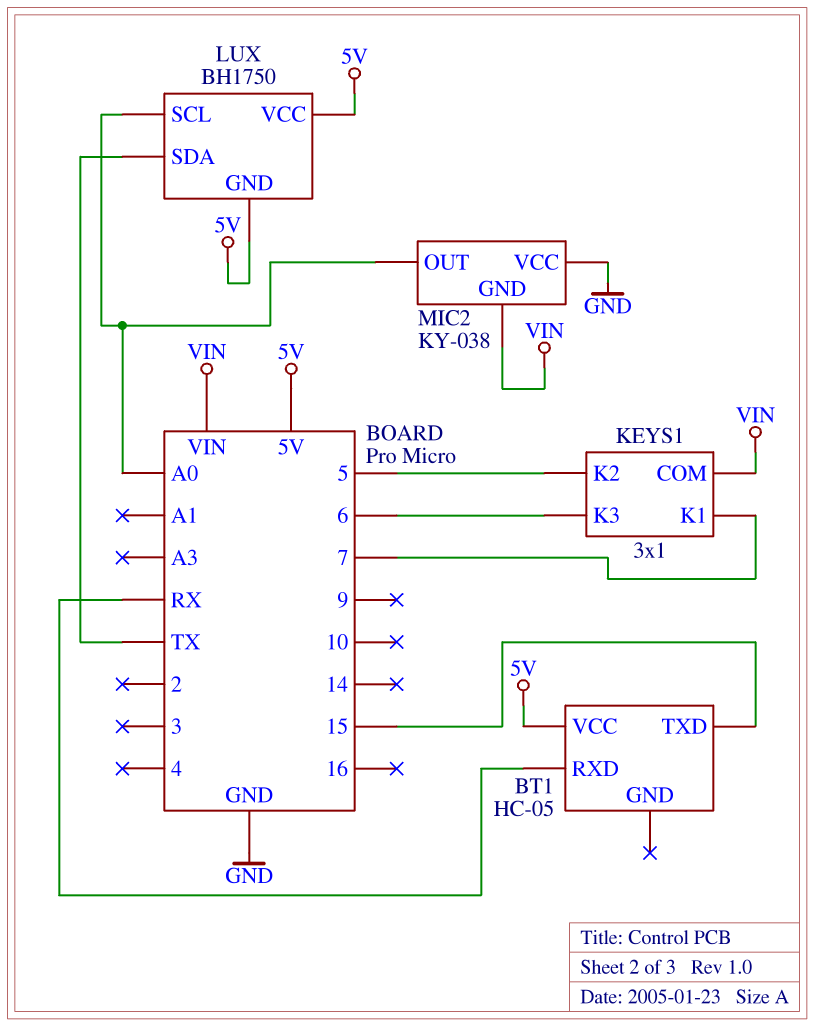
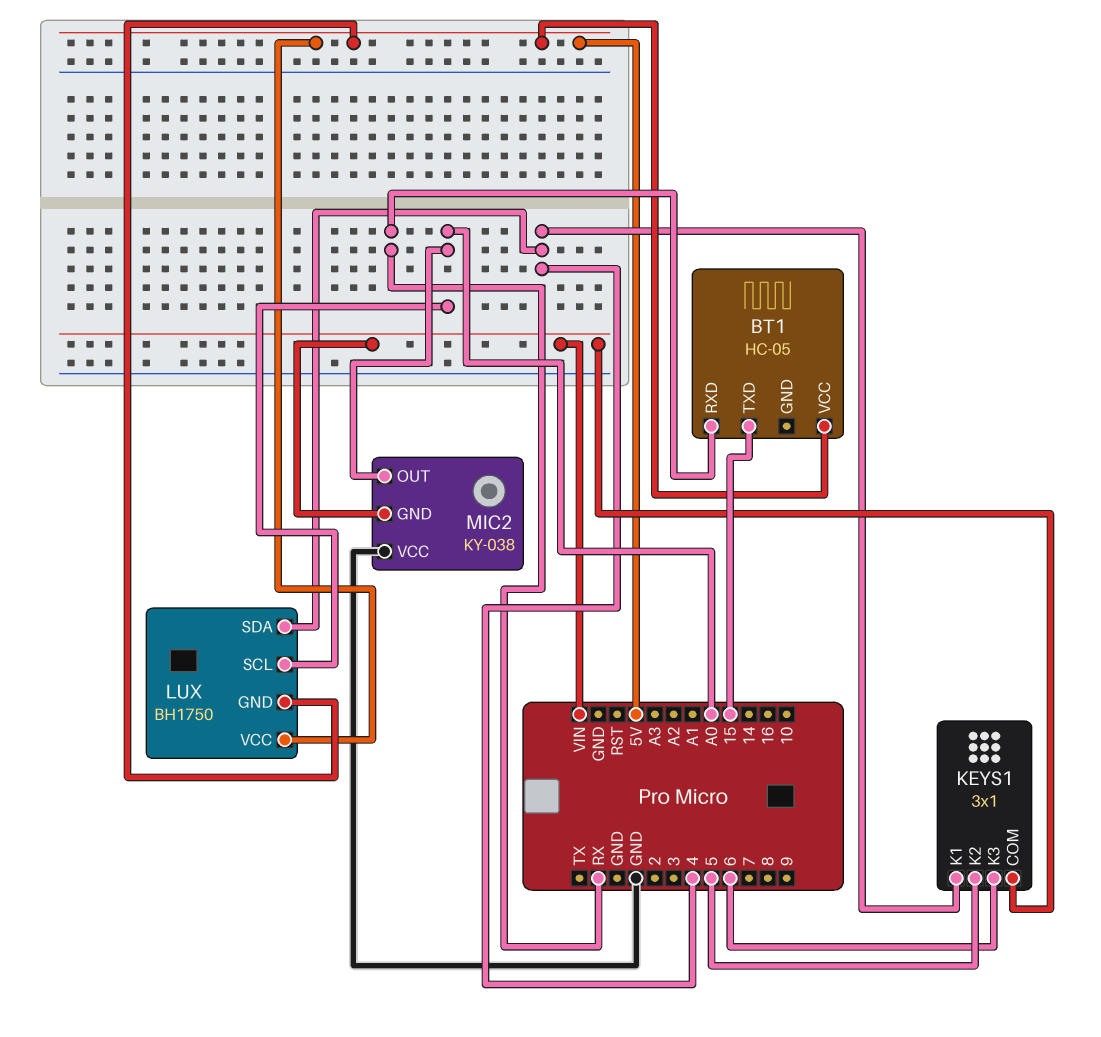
KEYS1 pin K1: 7 -> 4
LUX pin SDA: TX -> 4

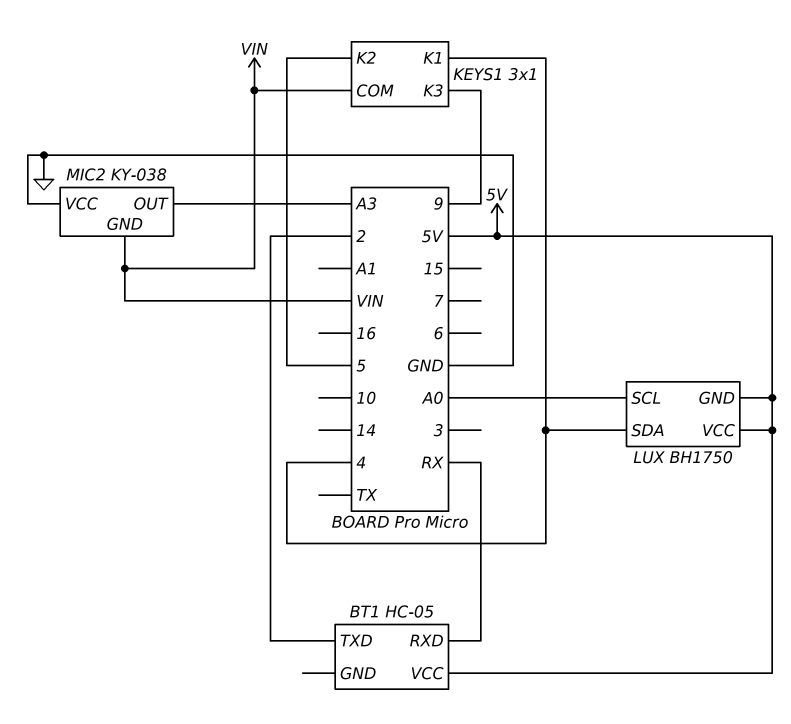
BT1 pin TXD: 15 -> 2
KEYS1 pin K3: 6 -> 9
MIC2 pin OUT: A0 -> A3

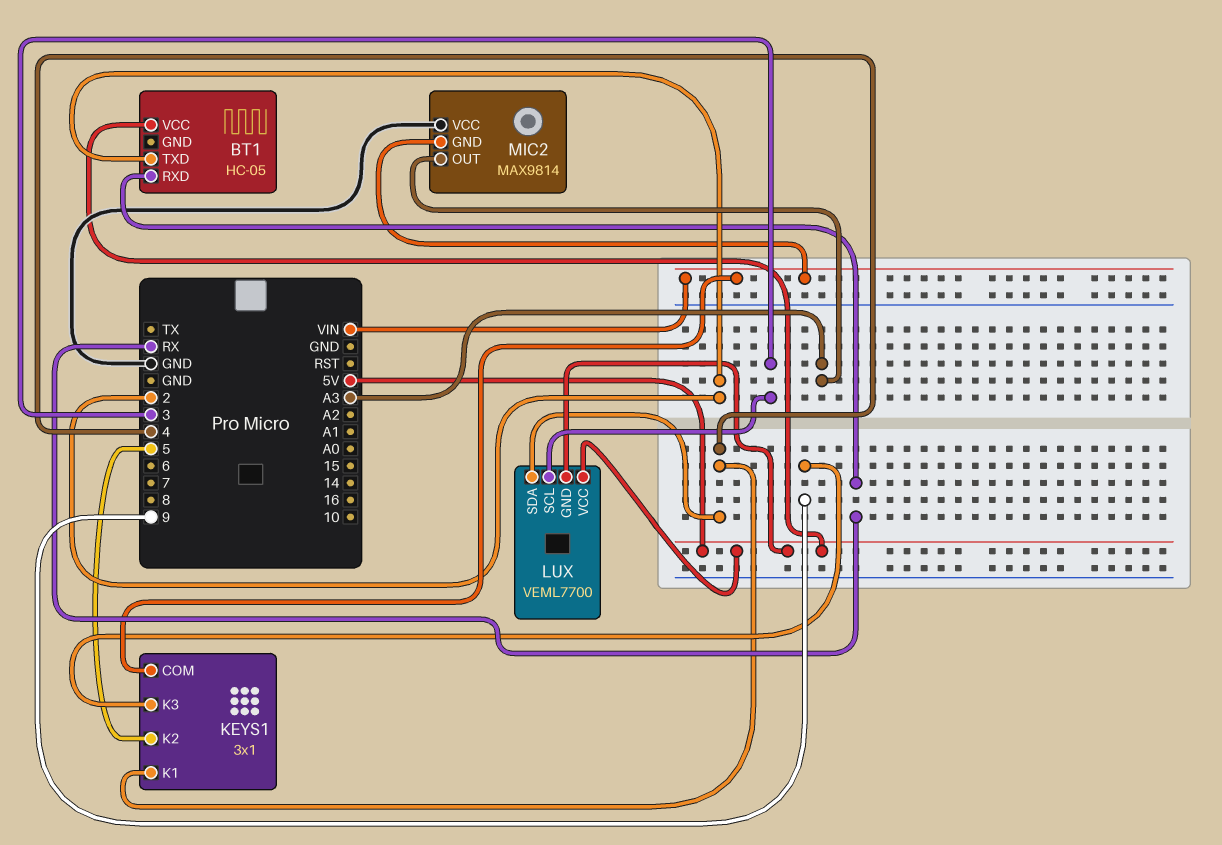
LUX: BH1750 -> VEML7700
LUX pin SCL: A0 -> 3
MIC2: KY-038 -> MAX9814

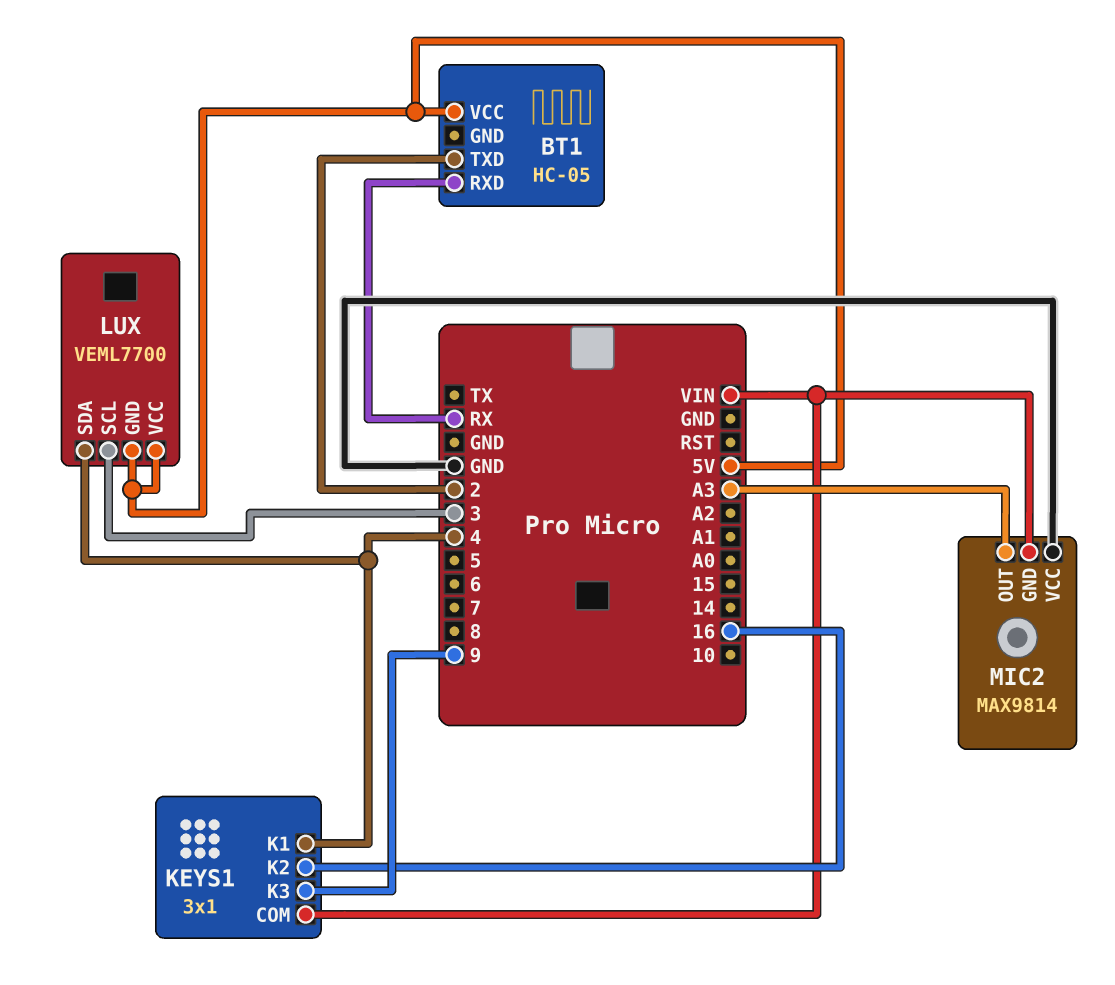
KEYS1 pin K2: 5 -> 16

